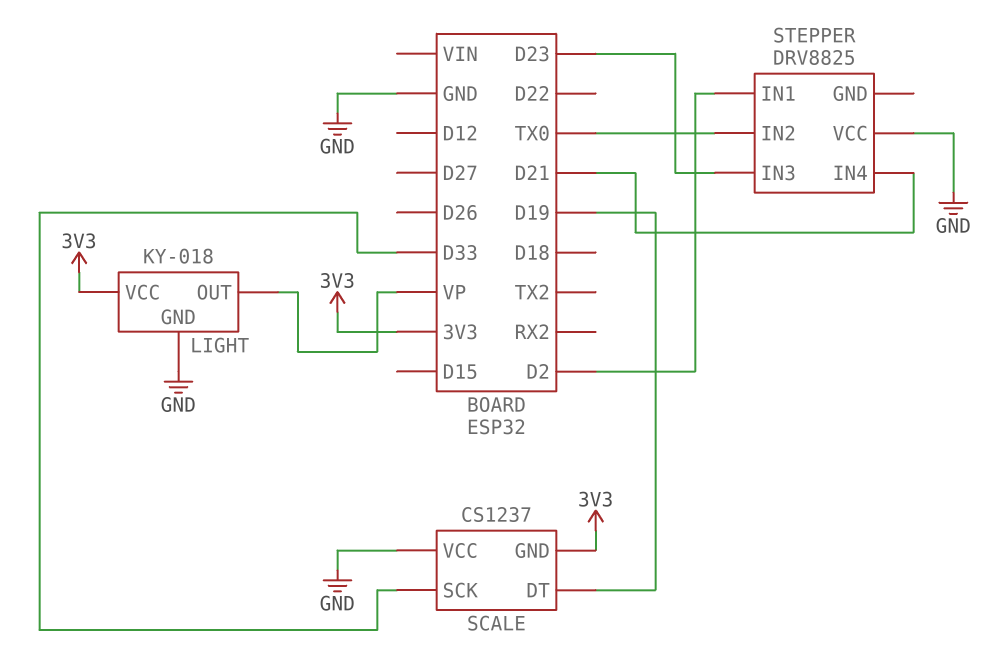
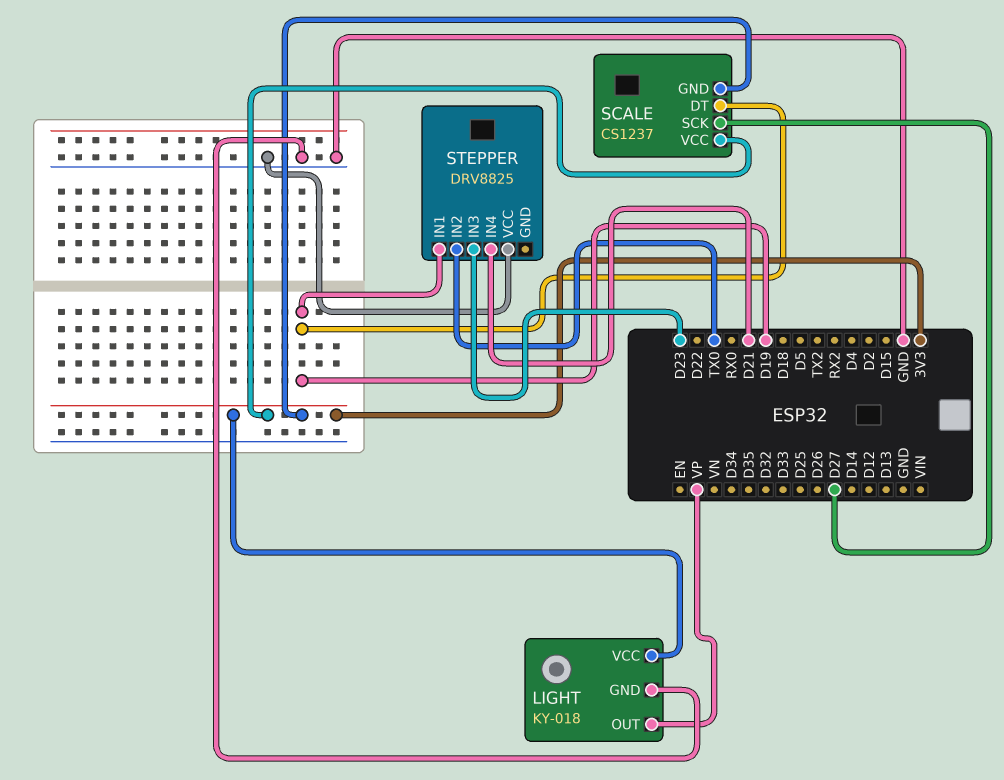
SCALE pin SCK: D33 -> D27
SCALE pin VCC: GND -> 3V3
STEPPER pin IN1: D2 -> D19

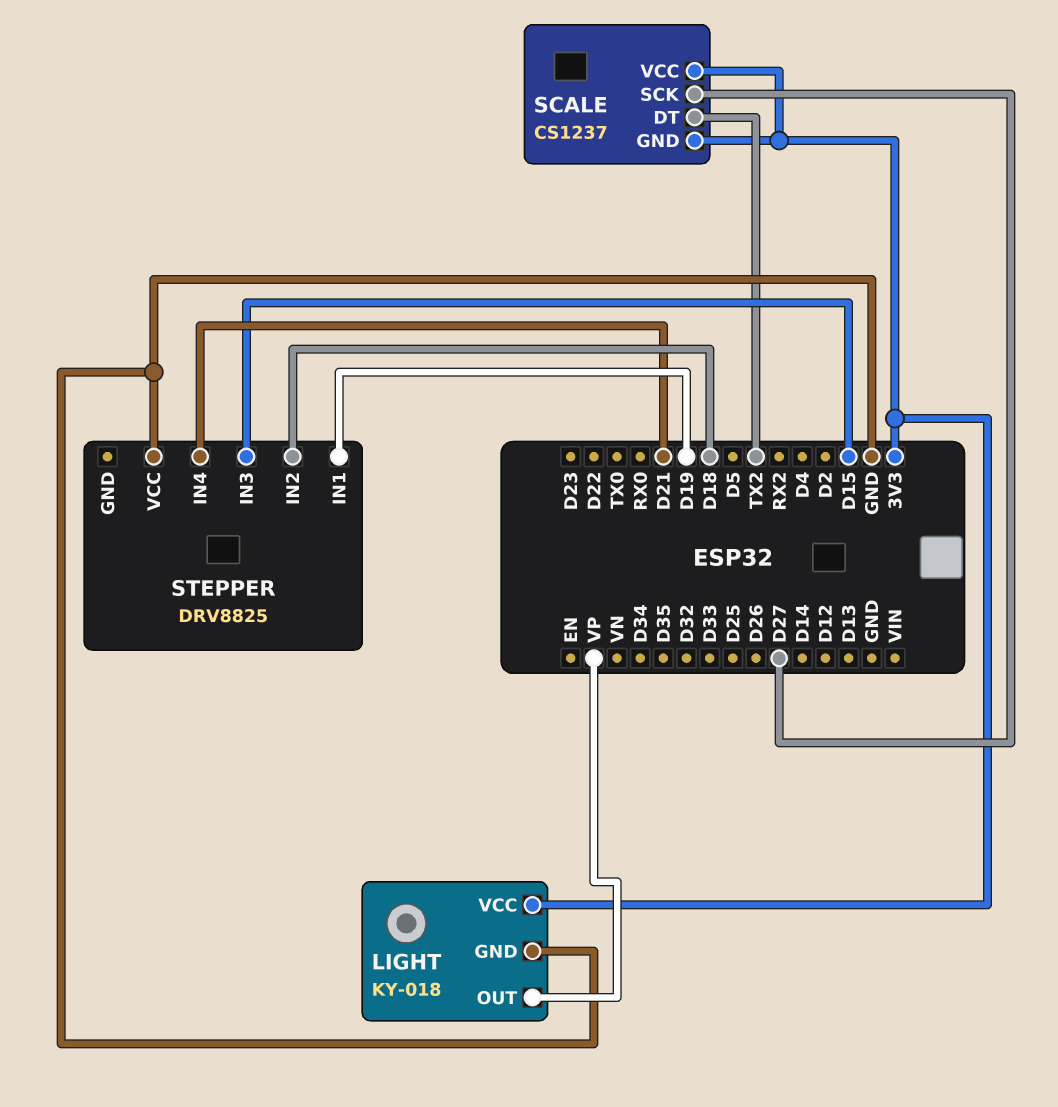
SCALE pin DT: D19 -> TX2
STEPPER pin IN2: TX0 -> D18
STEPPER pin IN3: D23 -> D15

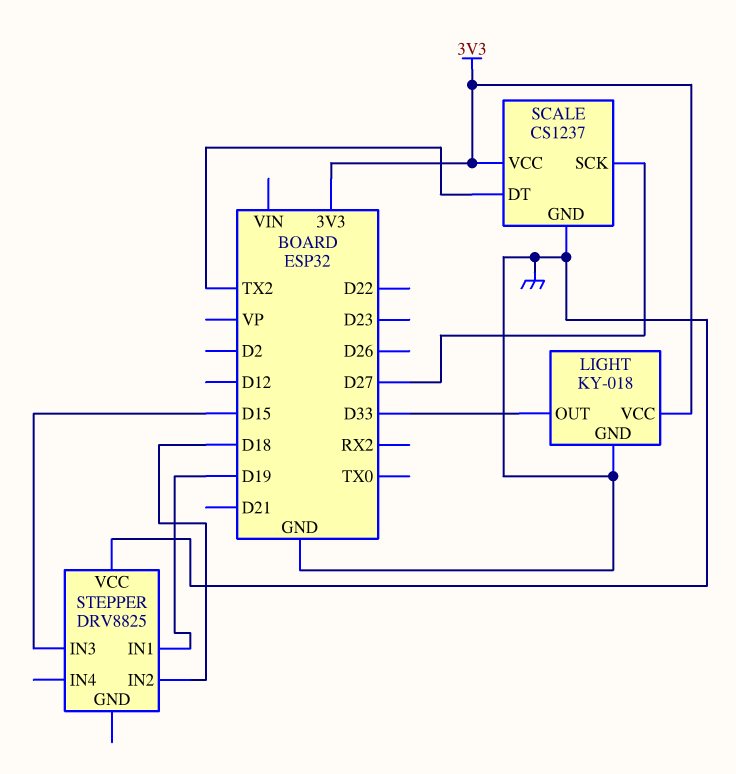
LIGHT pin OUT: VP -> D33
SCALE pin GND: 3V3 -> GND
STEPPER pin IN4: D21 -> none

